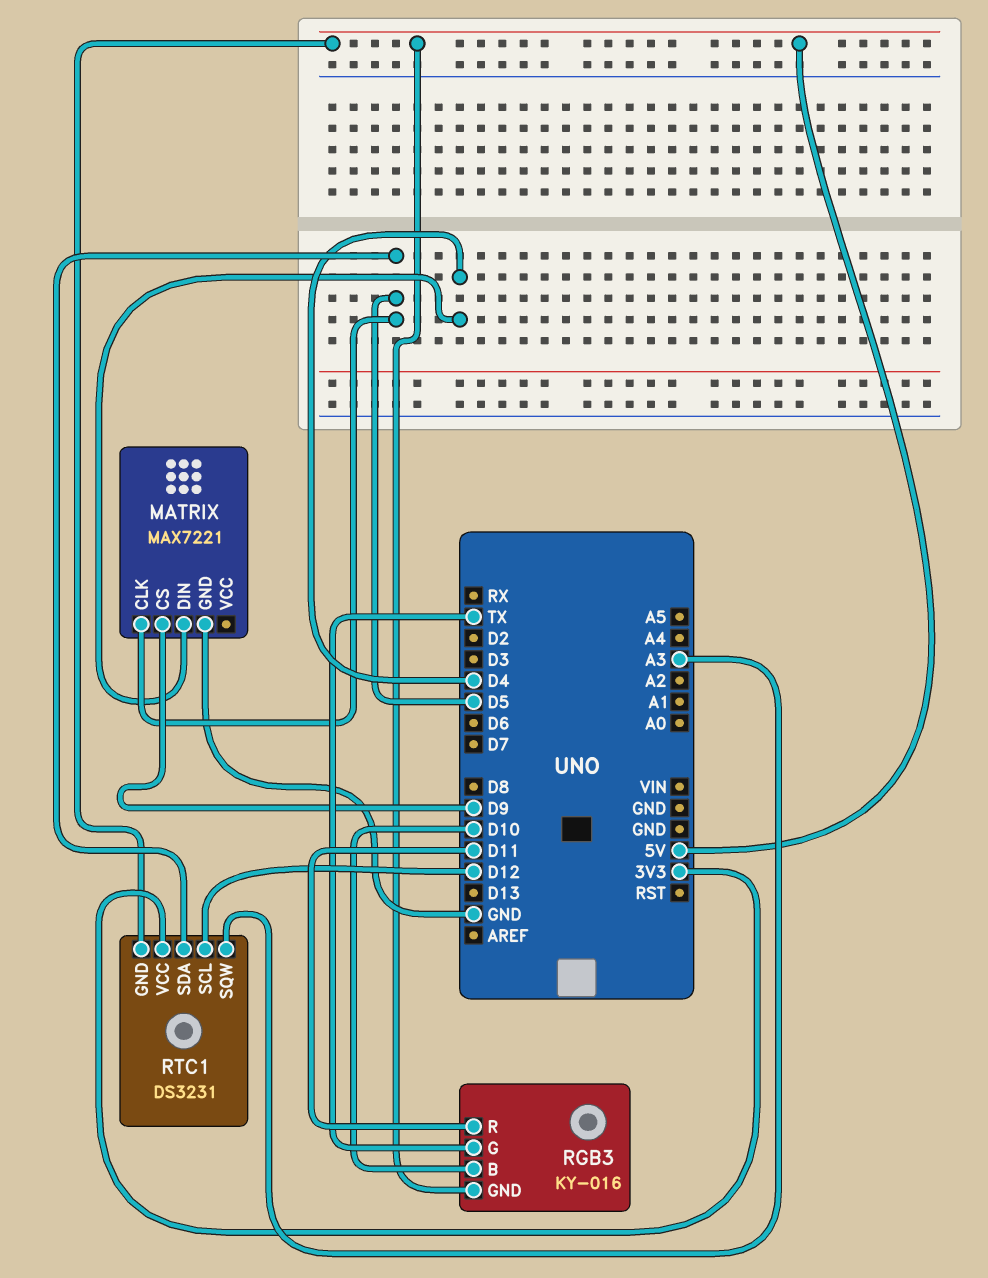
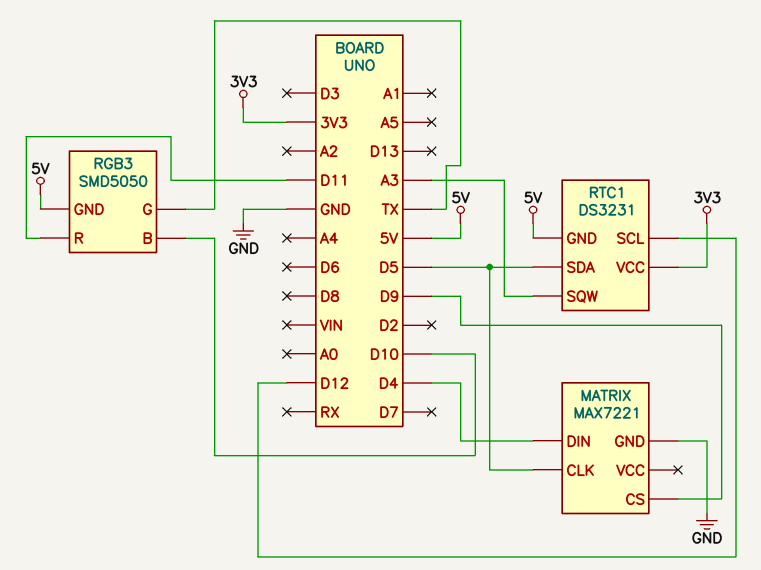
RGB3: KY-016 -> SMD5050

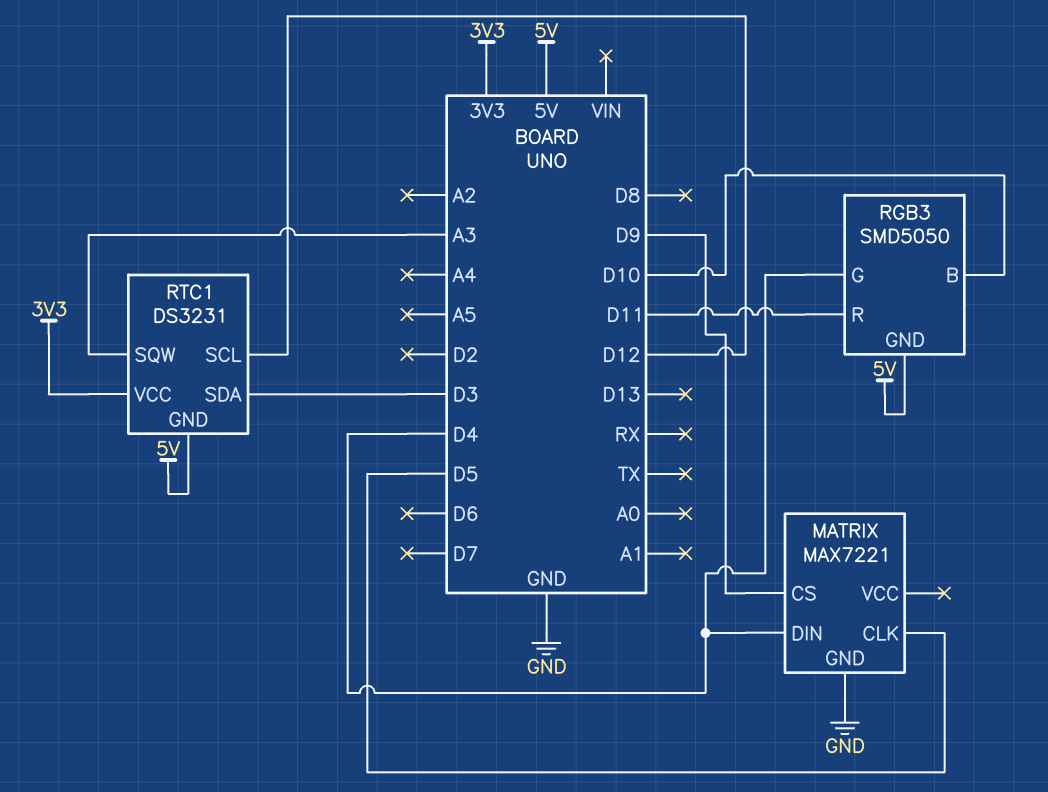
RGB3 pin G: TX -> D4
RTC1 pin SDA: D5 -> D3

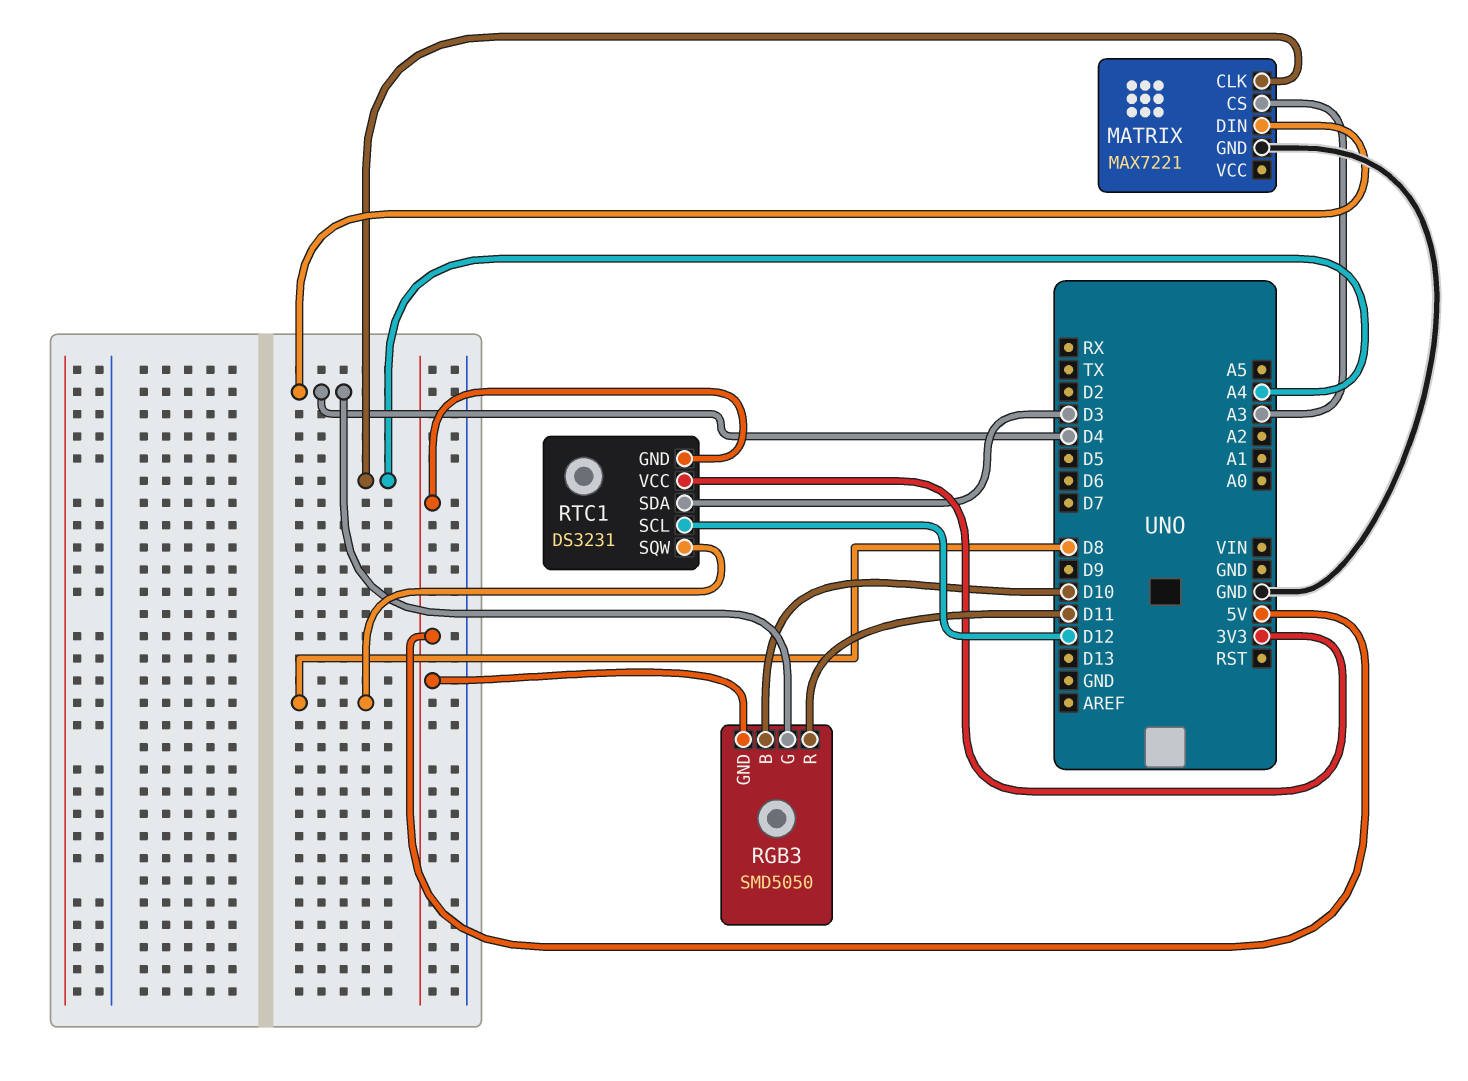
MATRIX pin CLK: D5 -> A4
MATRIX pin CS: D9 -> A3
RTC1 pin SQW: A3 -> D8

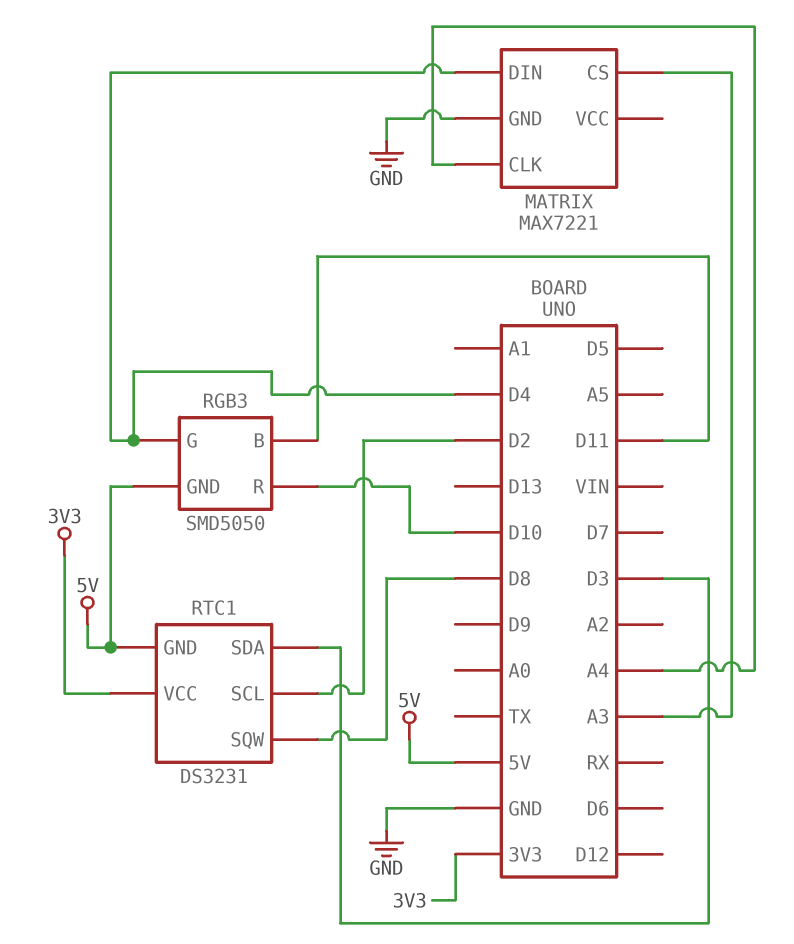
RGB3 pin B: D10 -> D11
RGB3 pin R: D11 -> D10
RTC1 pin SCL: D12 -> D2

